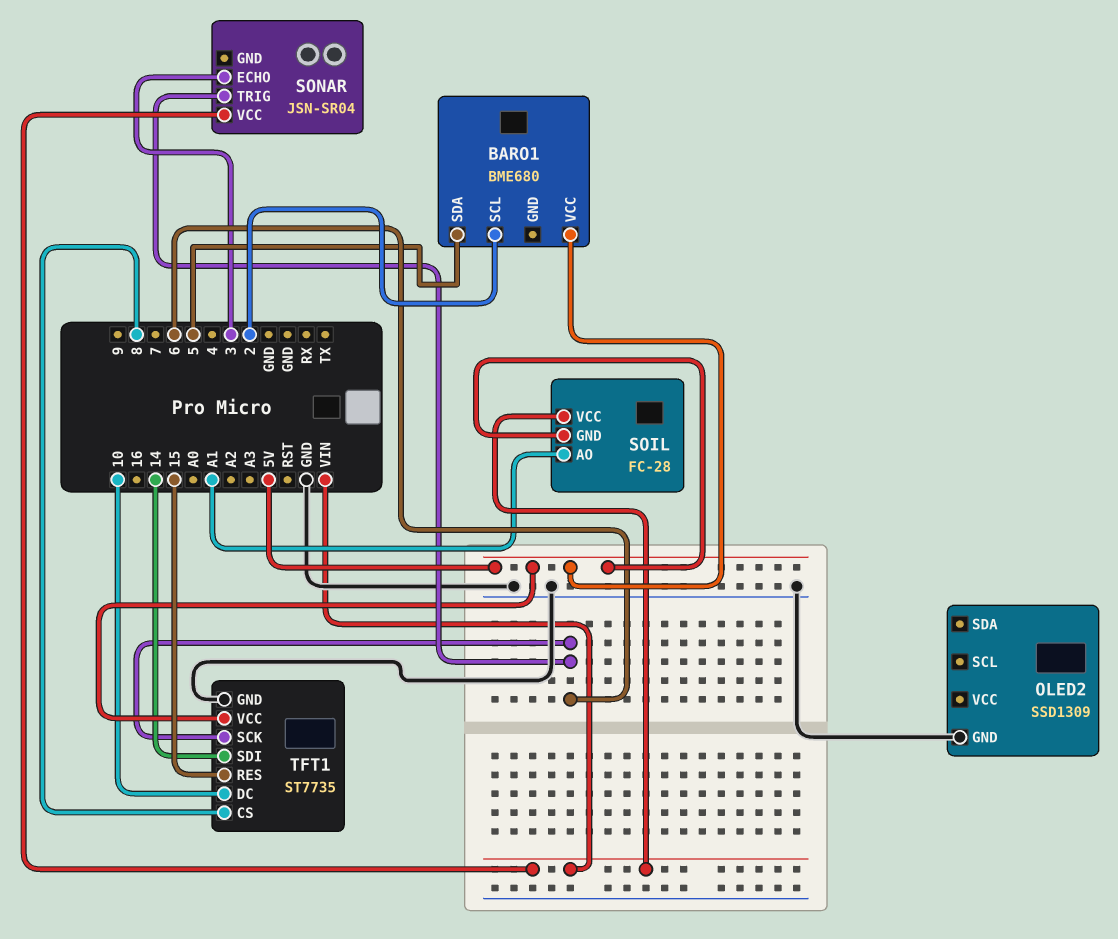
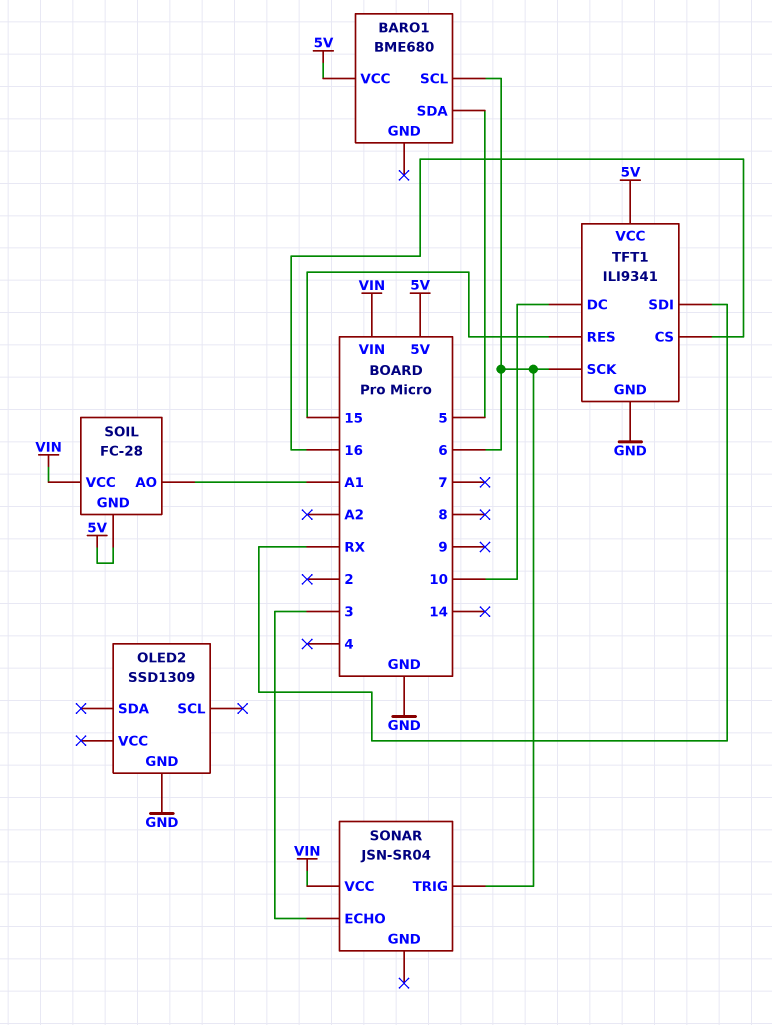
BARO1 pin SCL: 2 -> 6
TFT1: ST7735 -> ILI9341
TFT1 pin CS: 8 -> 16
TFT1 pin SDI: 14 -> RX

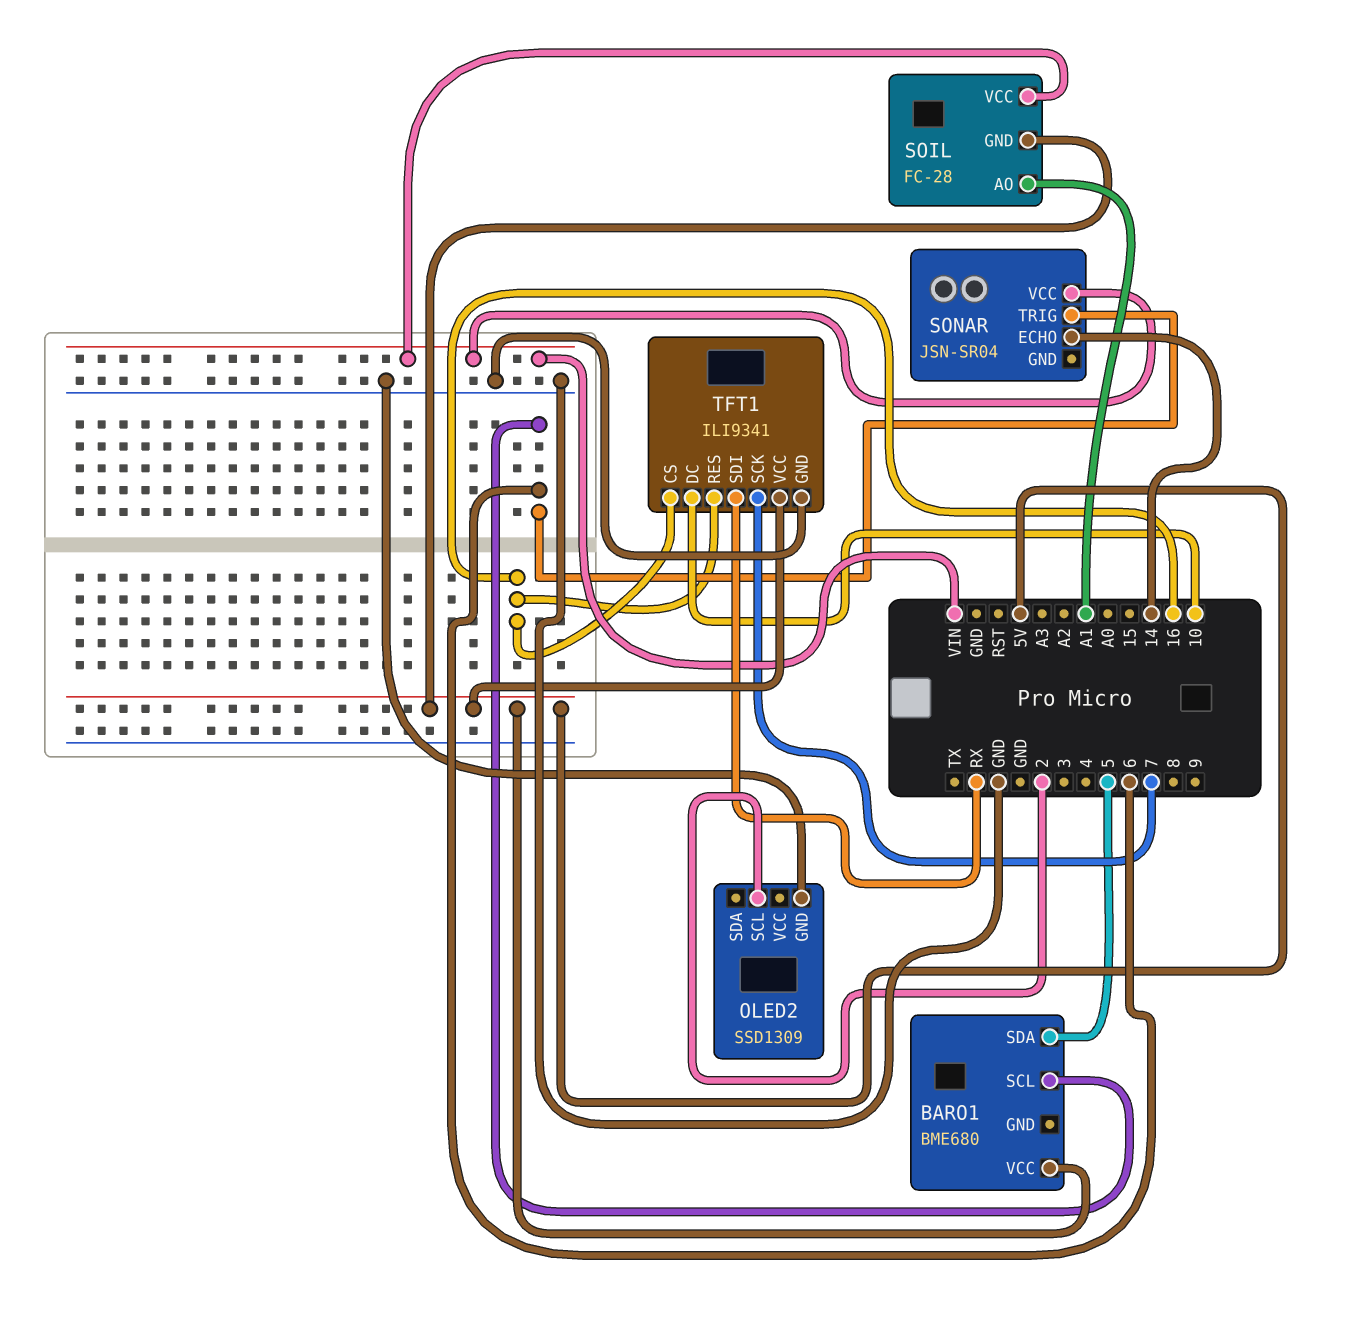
OLED2 pin SCL: none -> 2
SONAR pin ECHO: 3 -> 14
TFT1 pin RES: 15 -> 16
TFT1 pin SCK: 6 -> 7

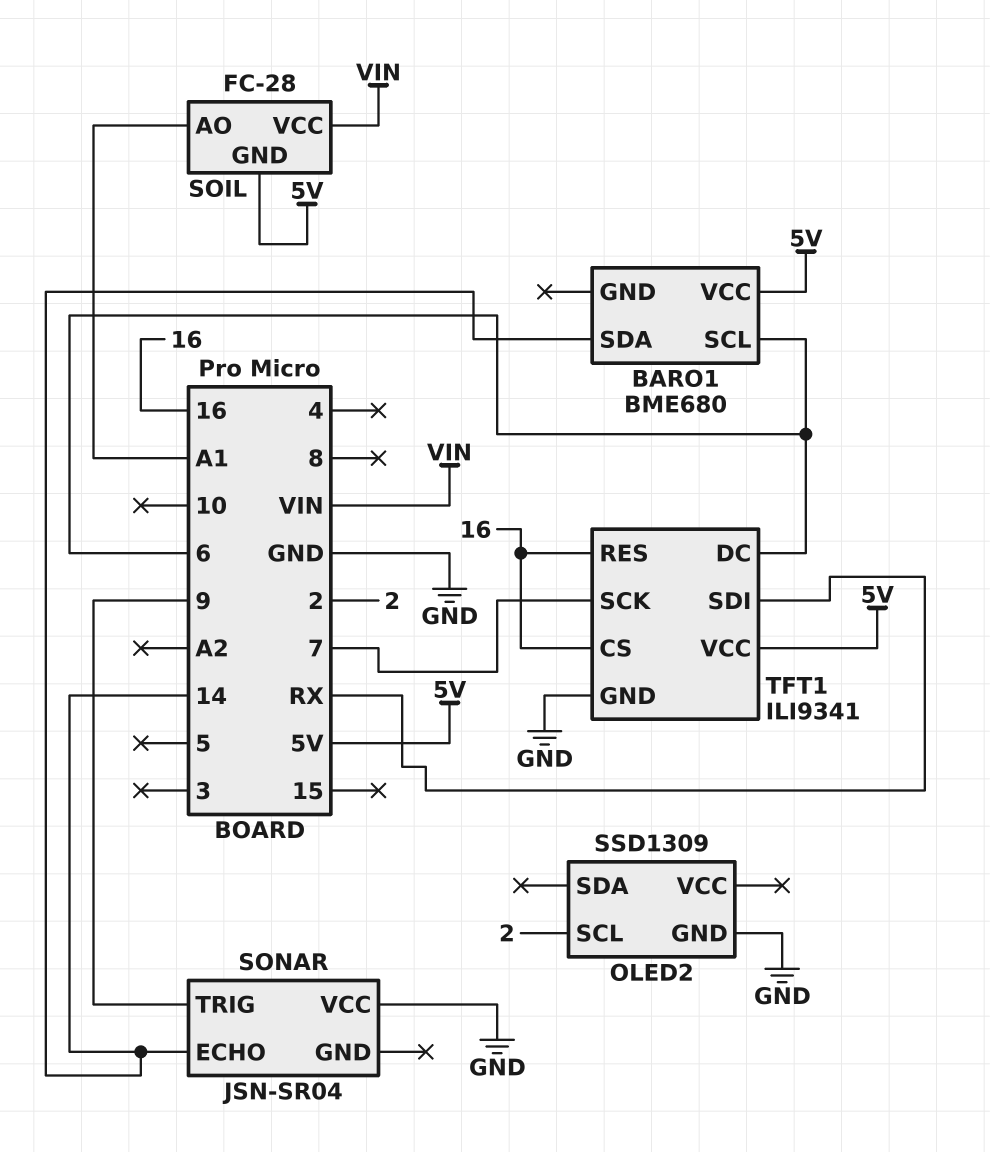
BARO1 pin SDA: 5 -> 14
SONAR pin TRIG: 6 -> 9
SONAR pin VCC: VIN -> GND
TFT1 pin DC: 10 -> 6

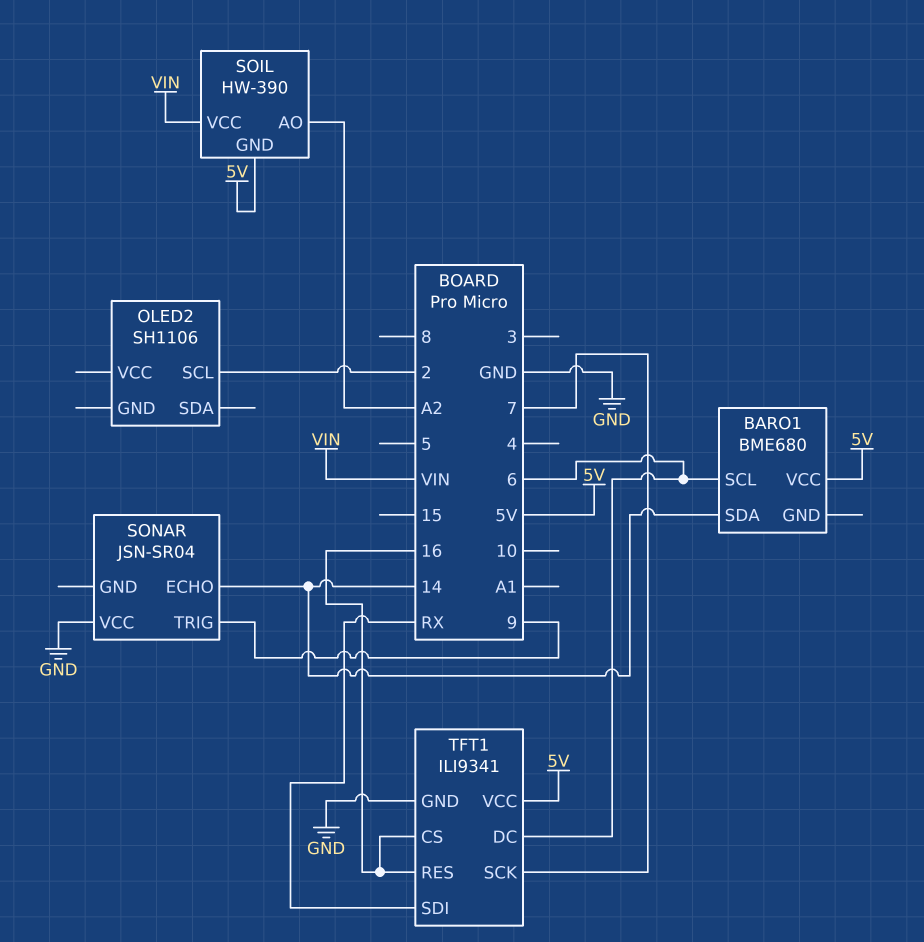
OLED2: SSD1309 -> SH1106
OLED2 pin GND: GND -> none
SOIL: FC-28 -> HW-390
SOIL pin AO: A1 -> A2

